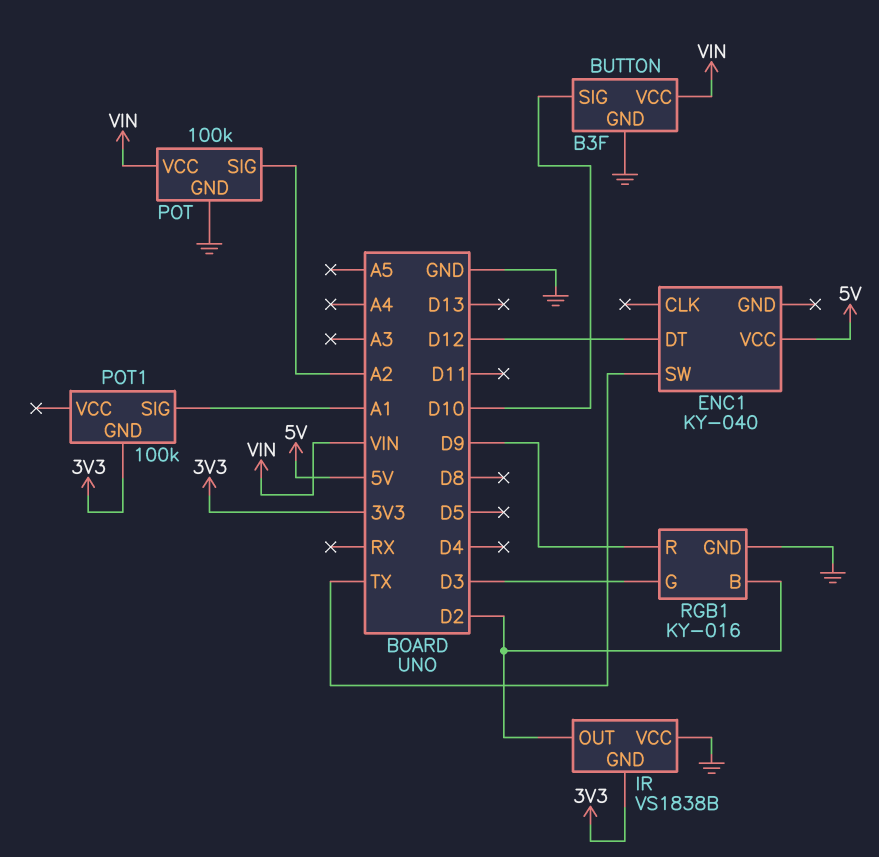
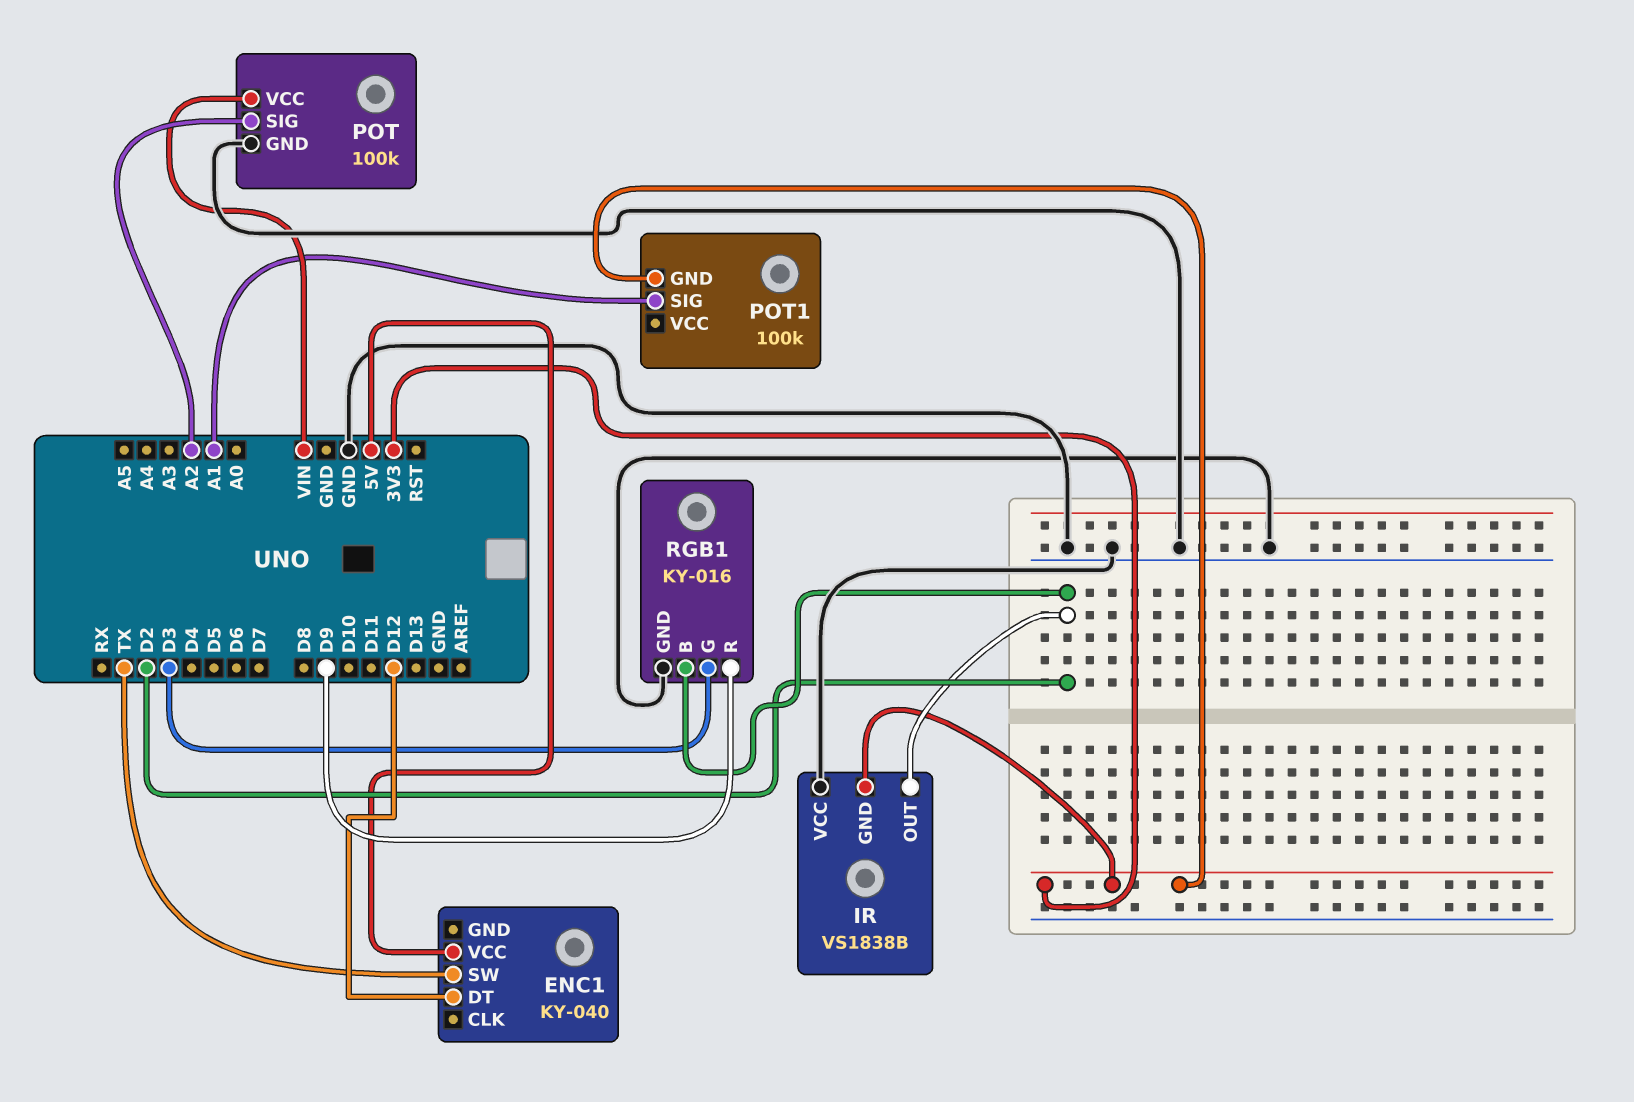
BUTTON: B3F -> none
BUTTON pin GND: GND -> none
BUTTON pin SIG: D10 -> none
BUTTON pin VCC: VIN -> none

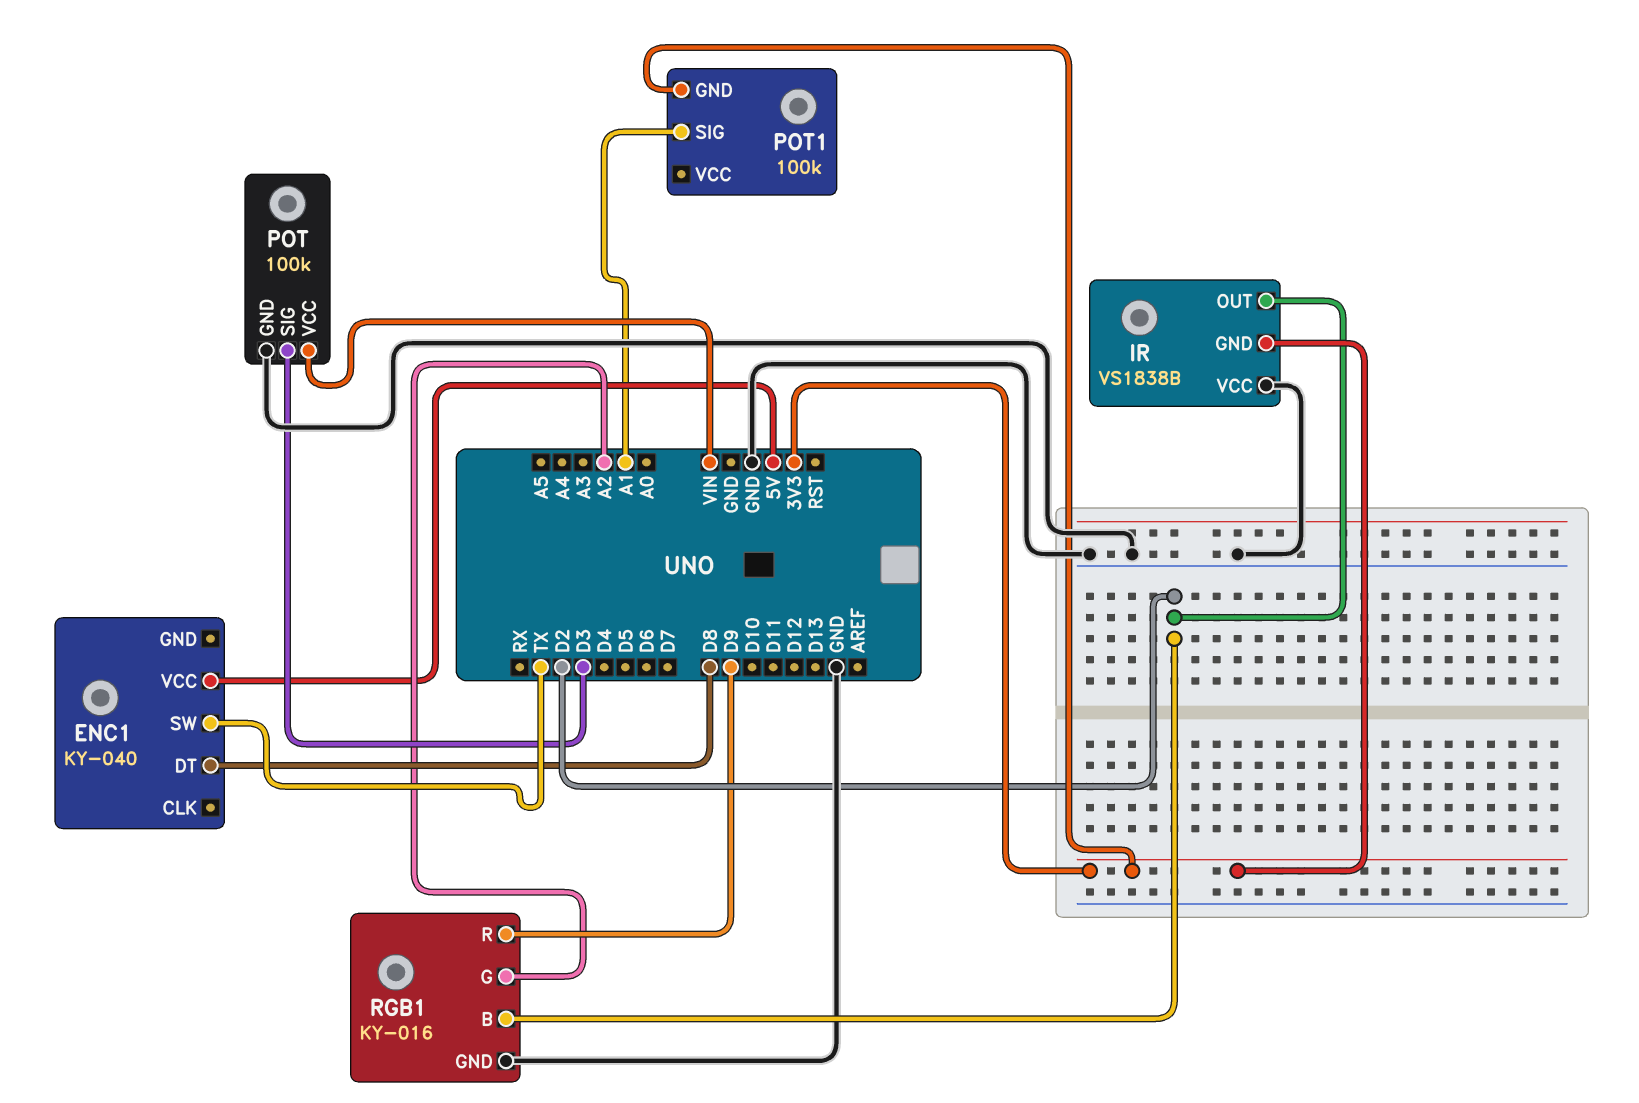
ENC1 pin DT: D12 -> D8
POT pin SIG: A2 -> D3
RGB1 pin G: D3 -> A2

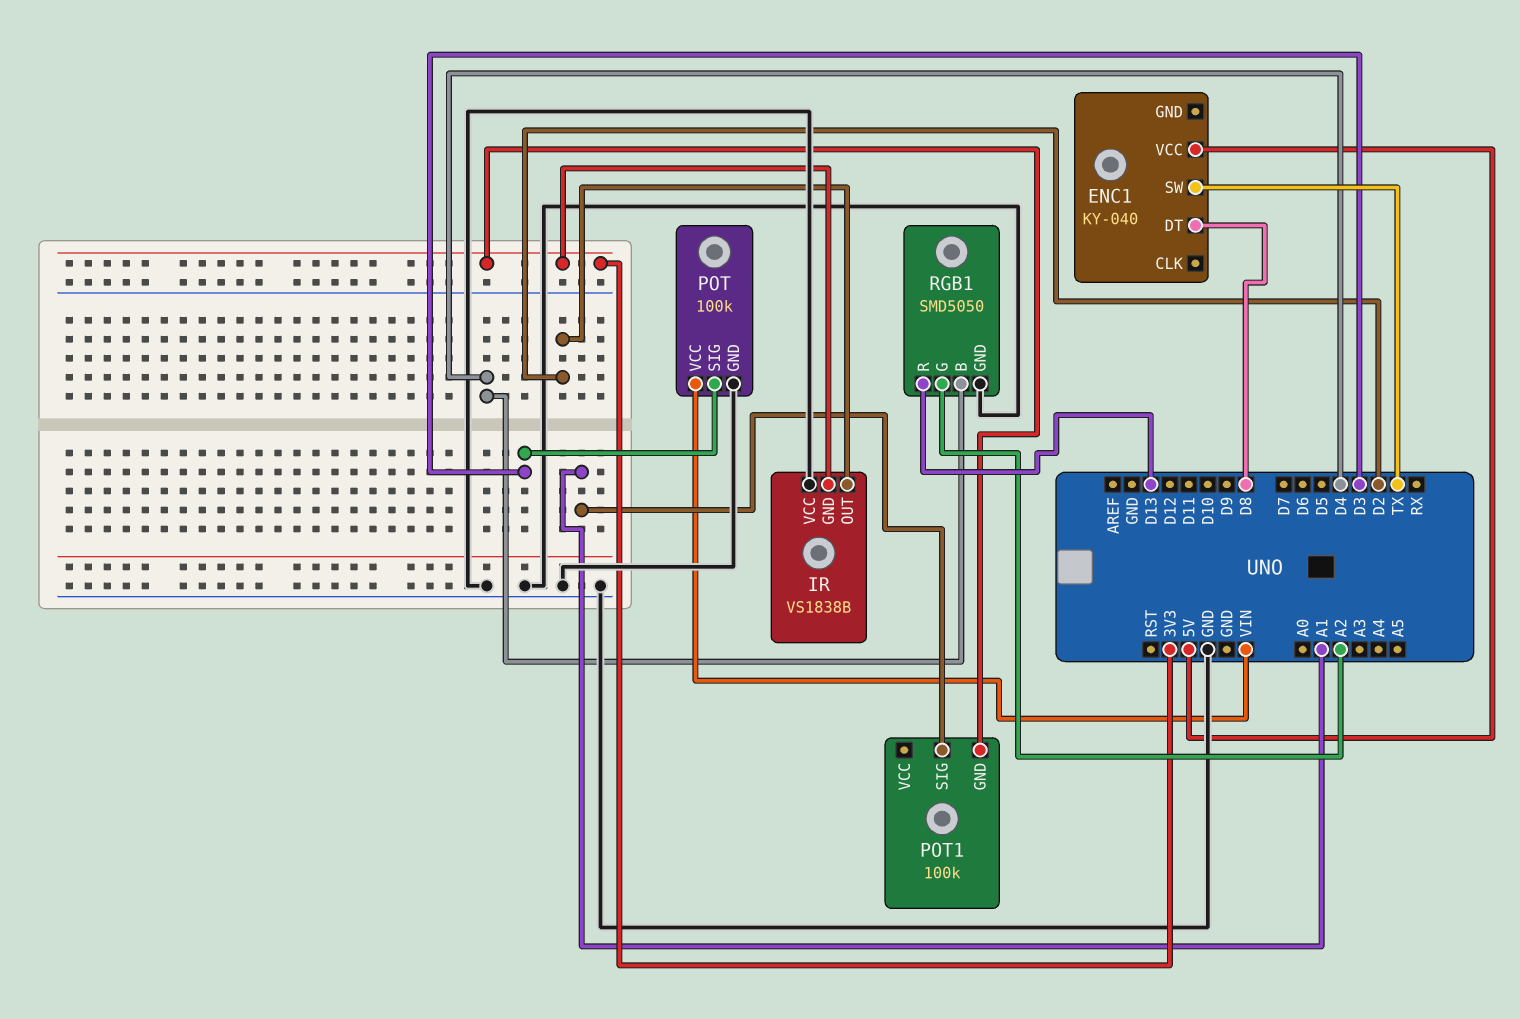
RGB1: KY-016 -> SMD5050
RGB1 pin B: D2 -> D4
RGB1 pin R: D9 -> D13

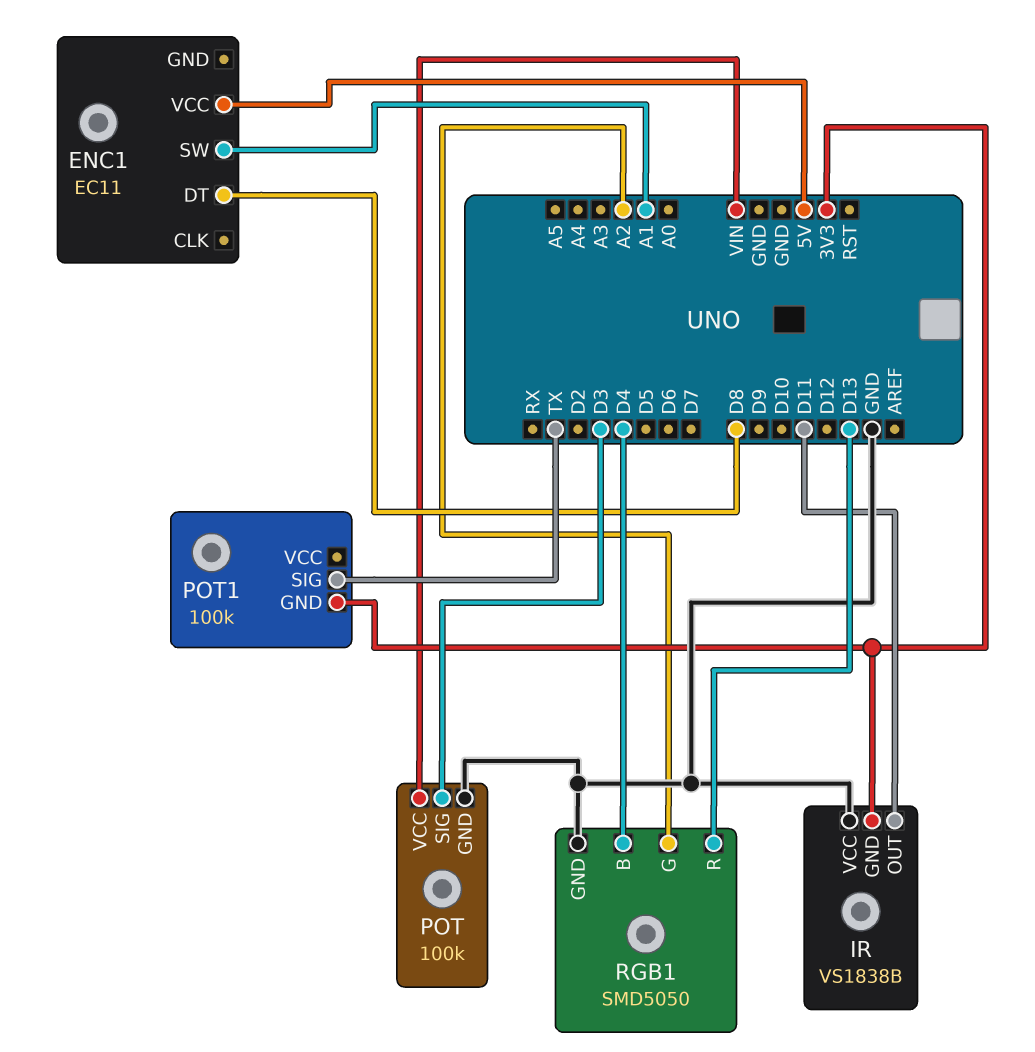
ENC1: KY-040 -> EC11
ENC1 pin SW: TX -> A1
IR pin OUT: D2 -> D11
POT1 pin SIG: A1 -> TX

